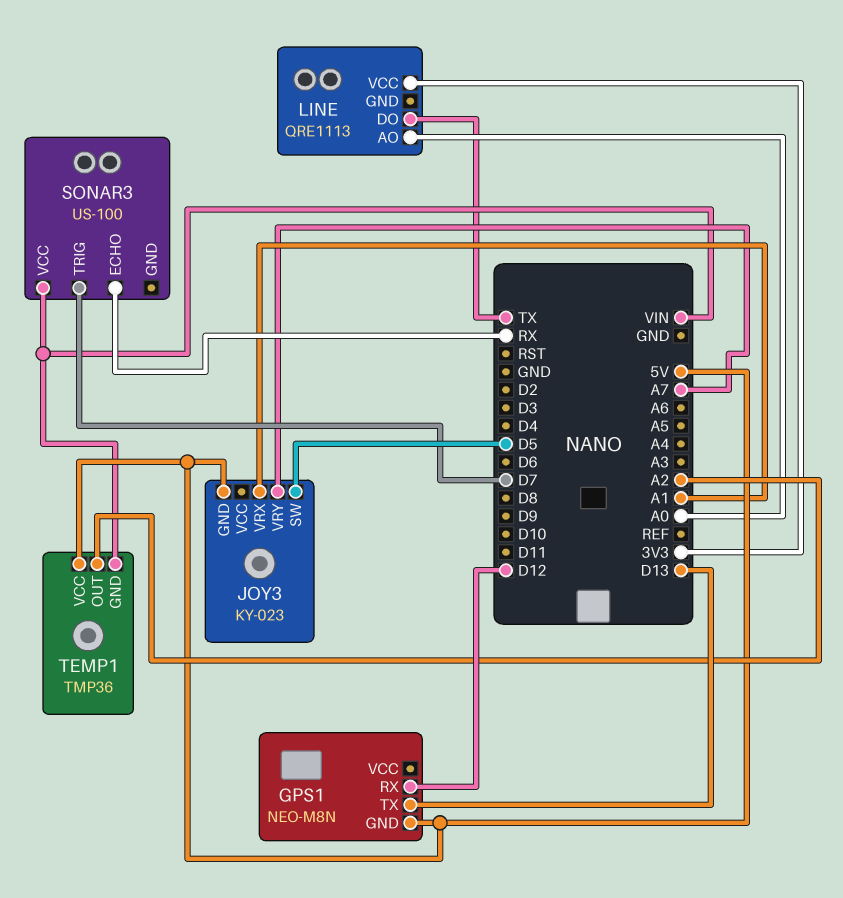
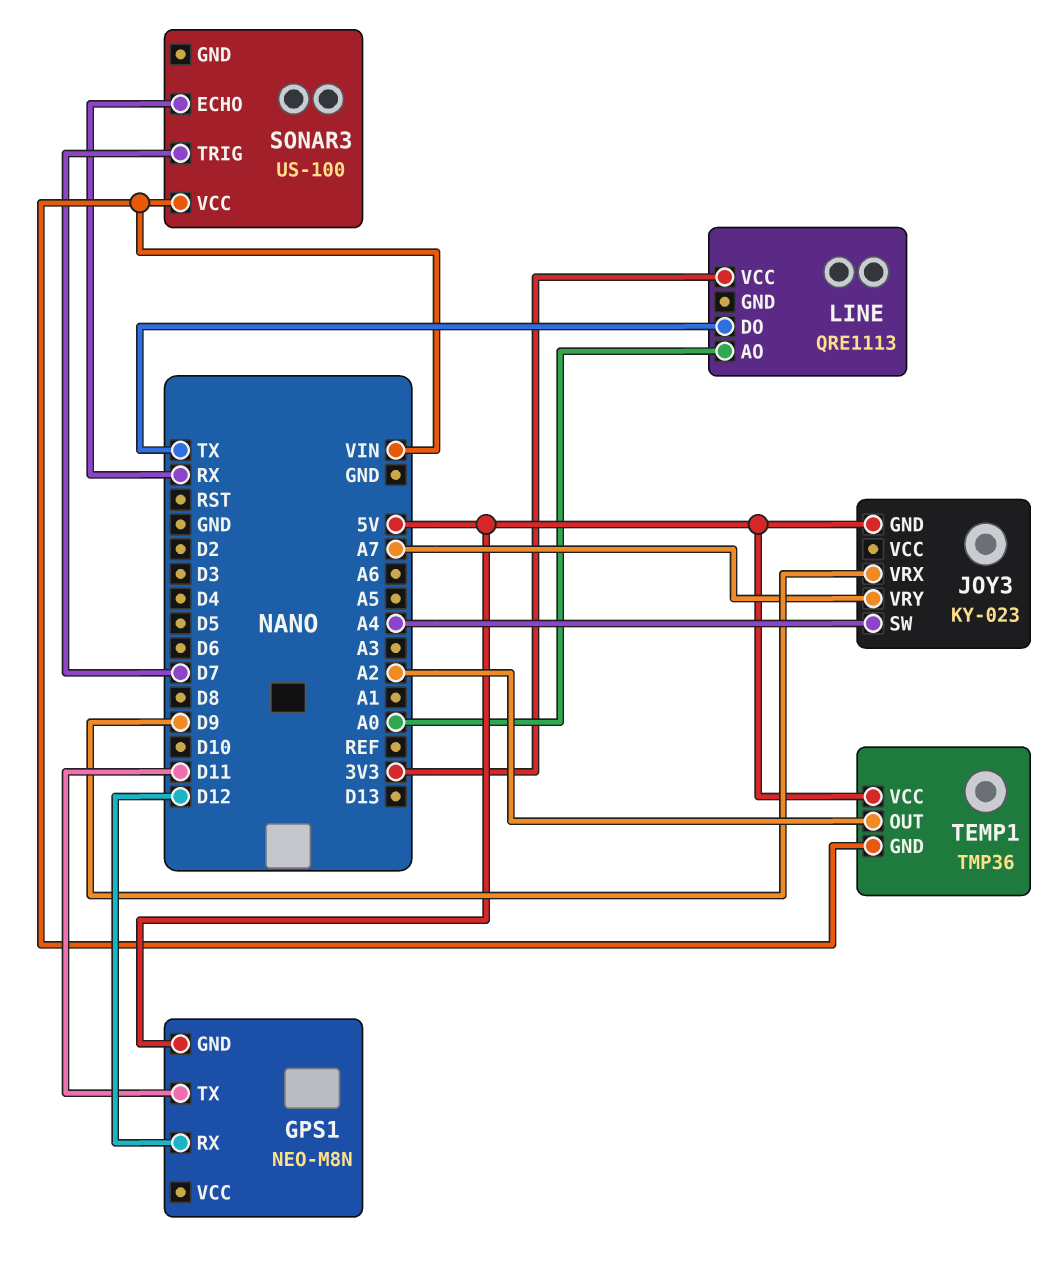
GPS1 pin TX: D13 -> D11
JOY3 pin SW: D5 -> A4
JOY3 pin VRX: A1 -> D9

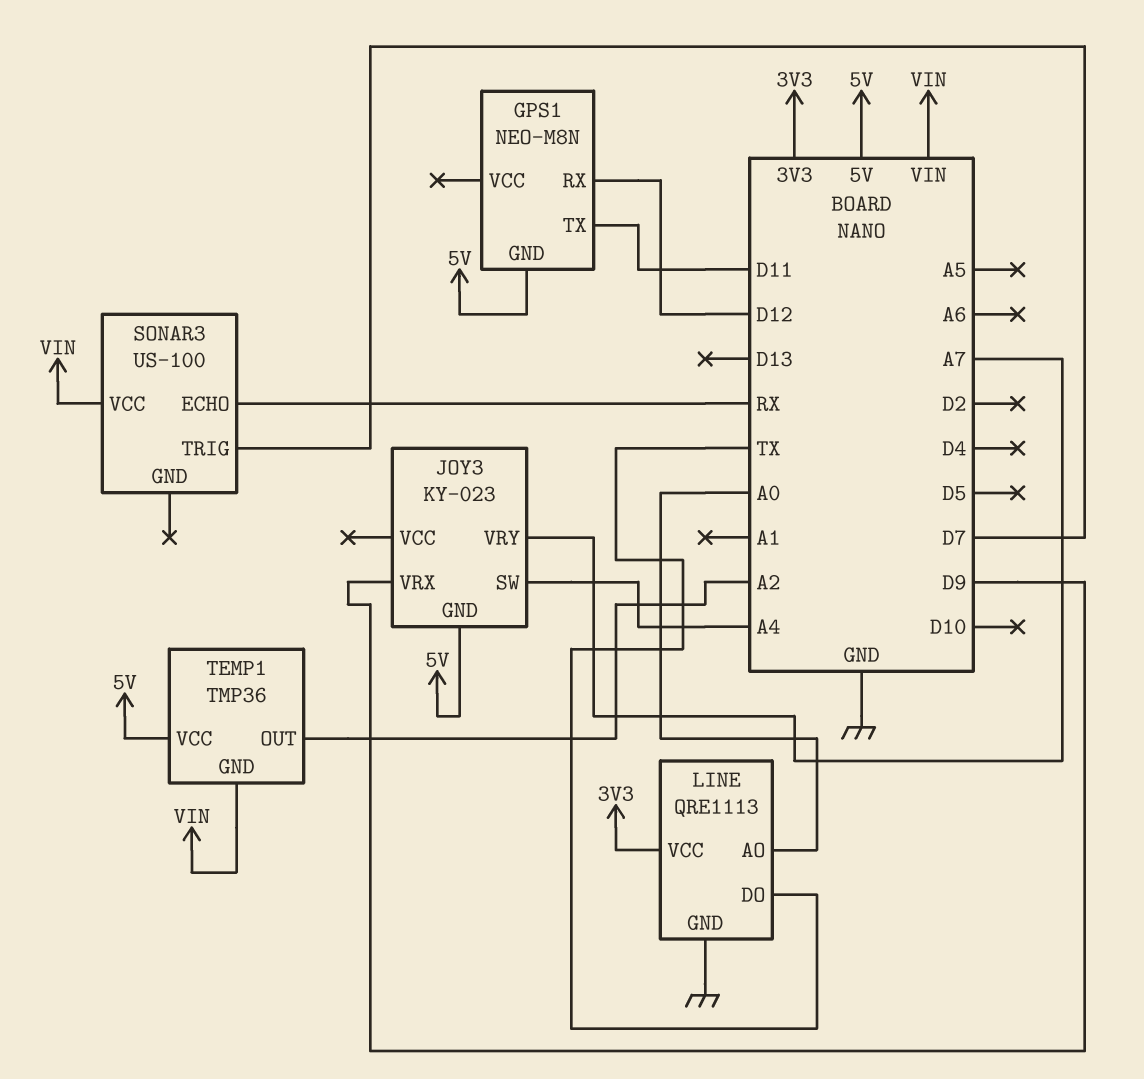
LINE pin GND: none -> GND

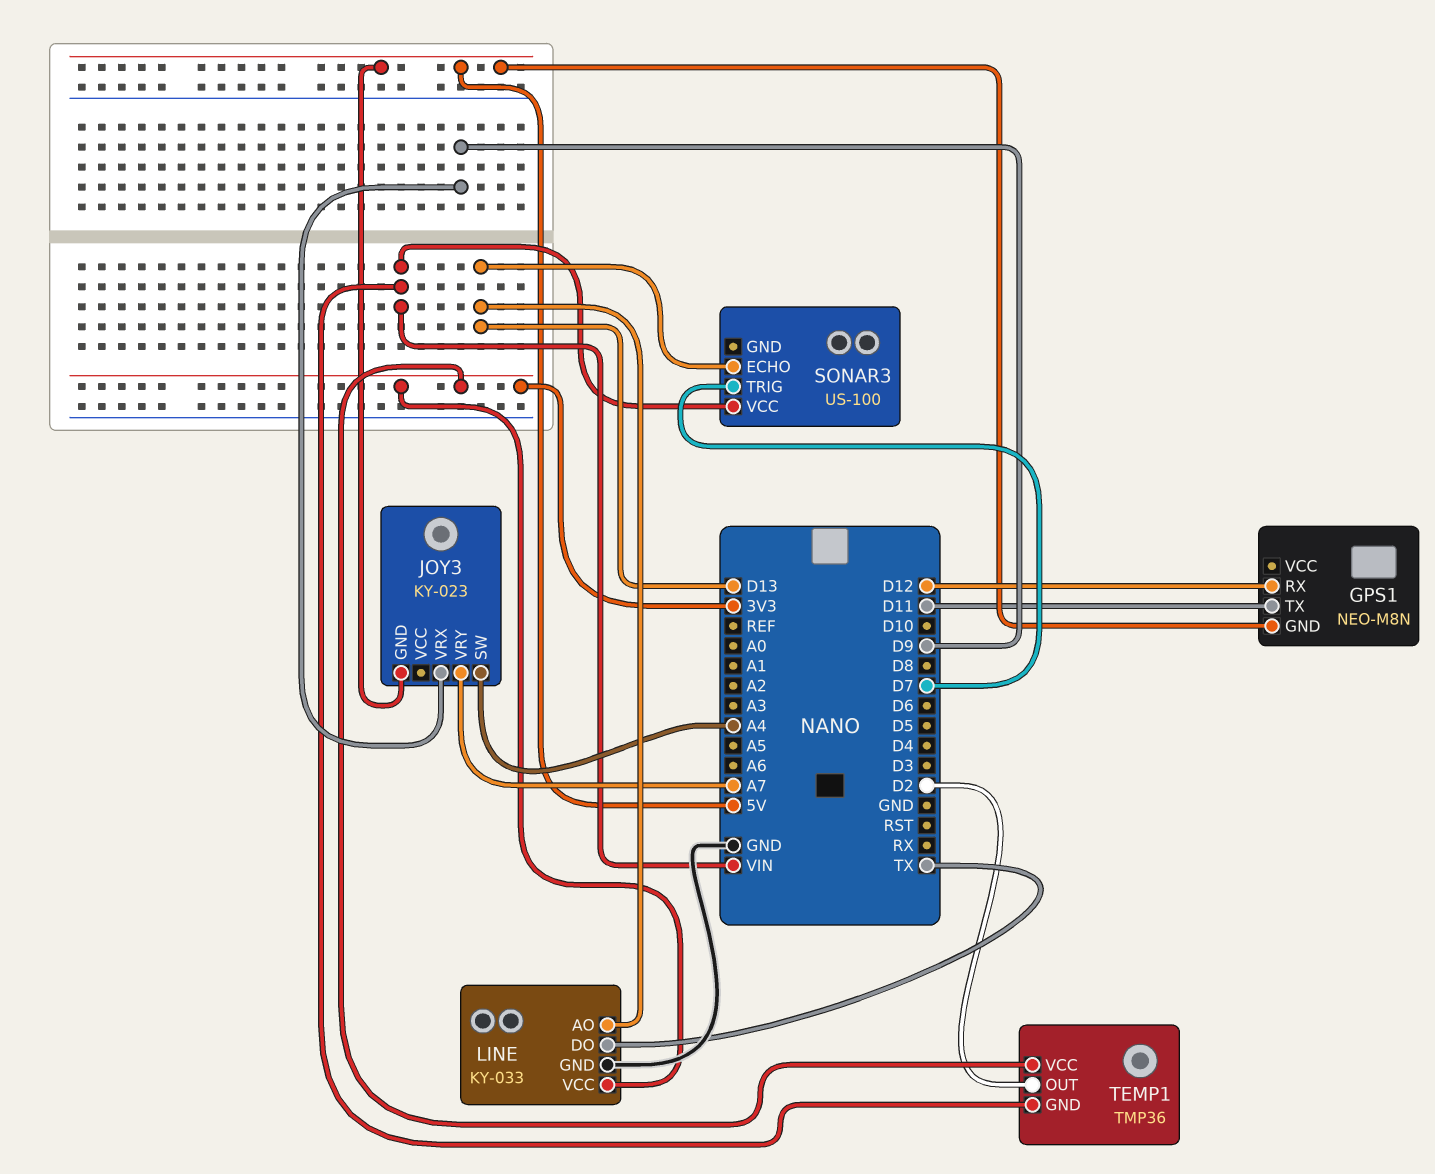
LINE: QRE1113 -> KY-033
LINE pin AO: A0 -> D13
SONAR3 pin ECHO: RX -> D13
TEMP1 pin OUT: A2 -> D2
TEMP1 pin VCC: 5V -> 3V3

